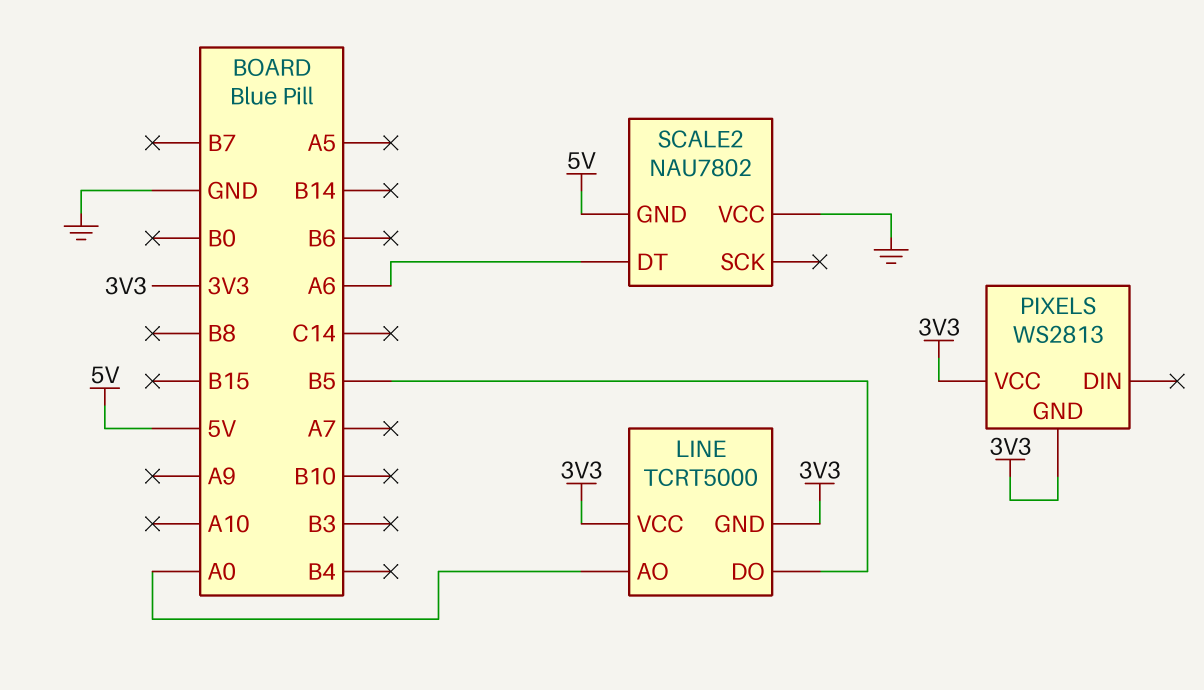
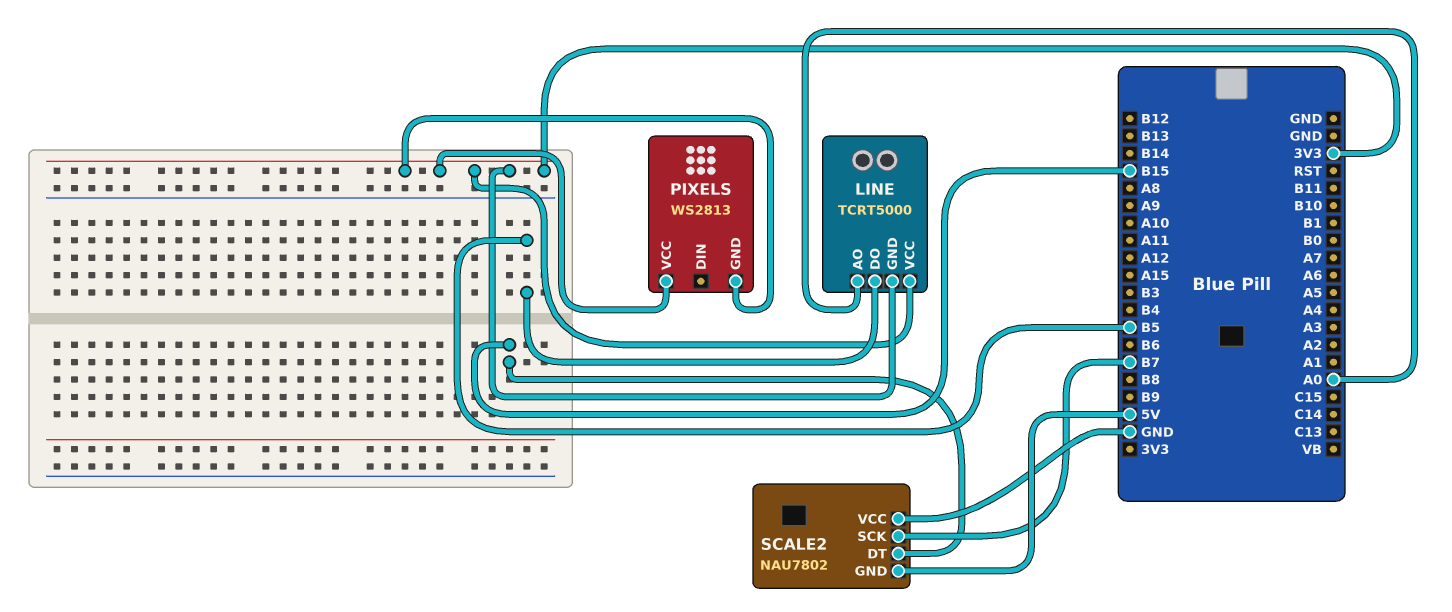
SCALE2 pin DT: A6 -> B15
SCALE2 pin SCK: none -> B7

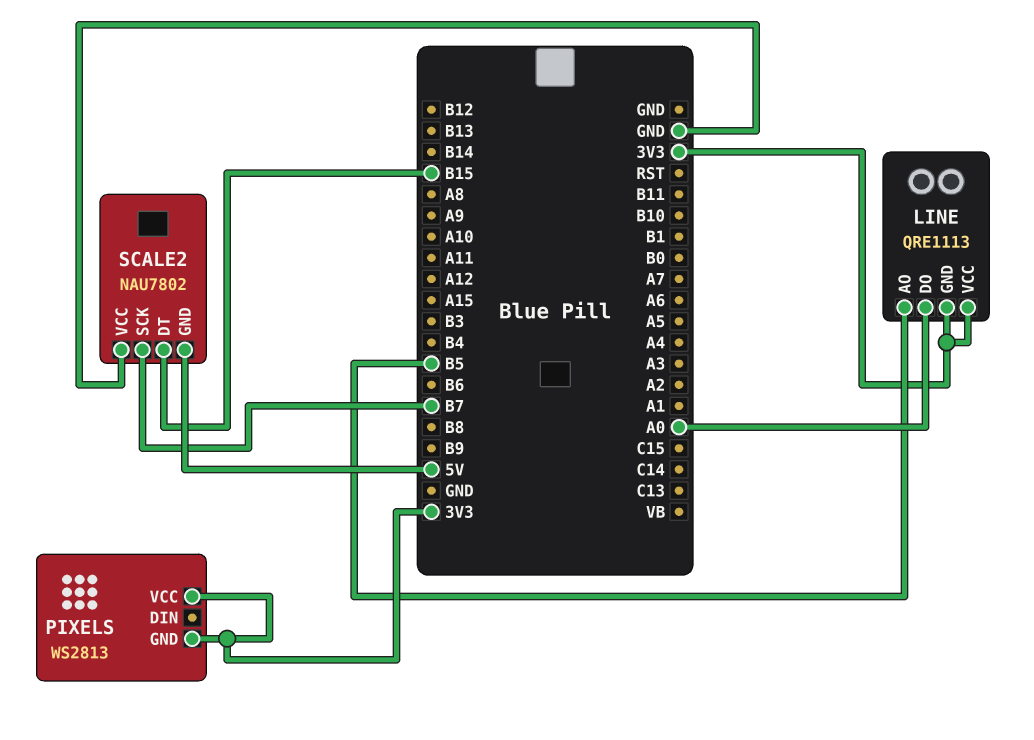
LINE: TCRT5000 -> QRE1113
LINE pin AO: A0 -> B5
LINE pin DO: B5 -> A0

